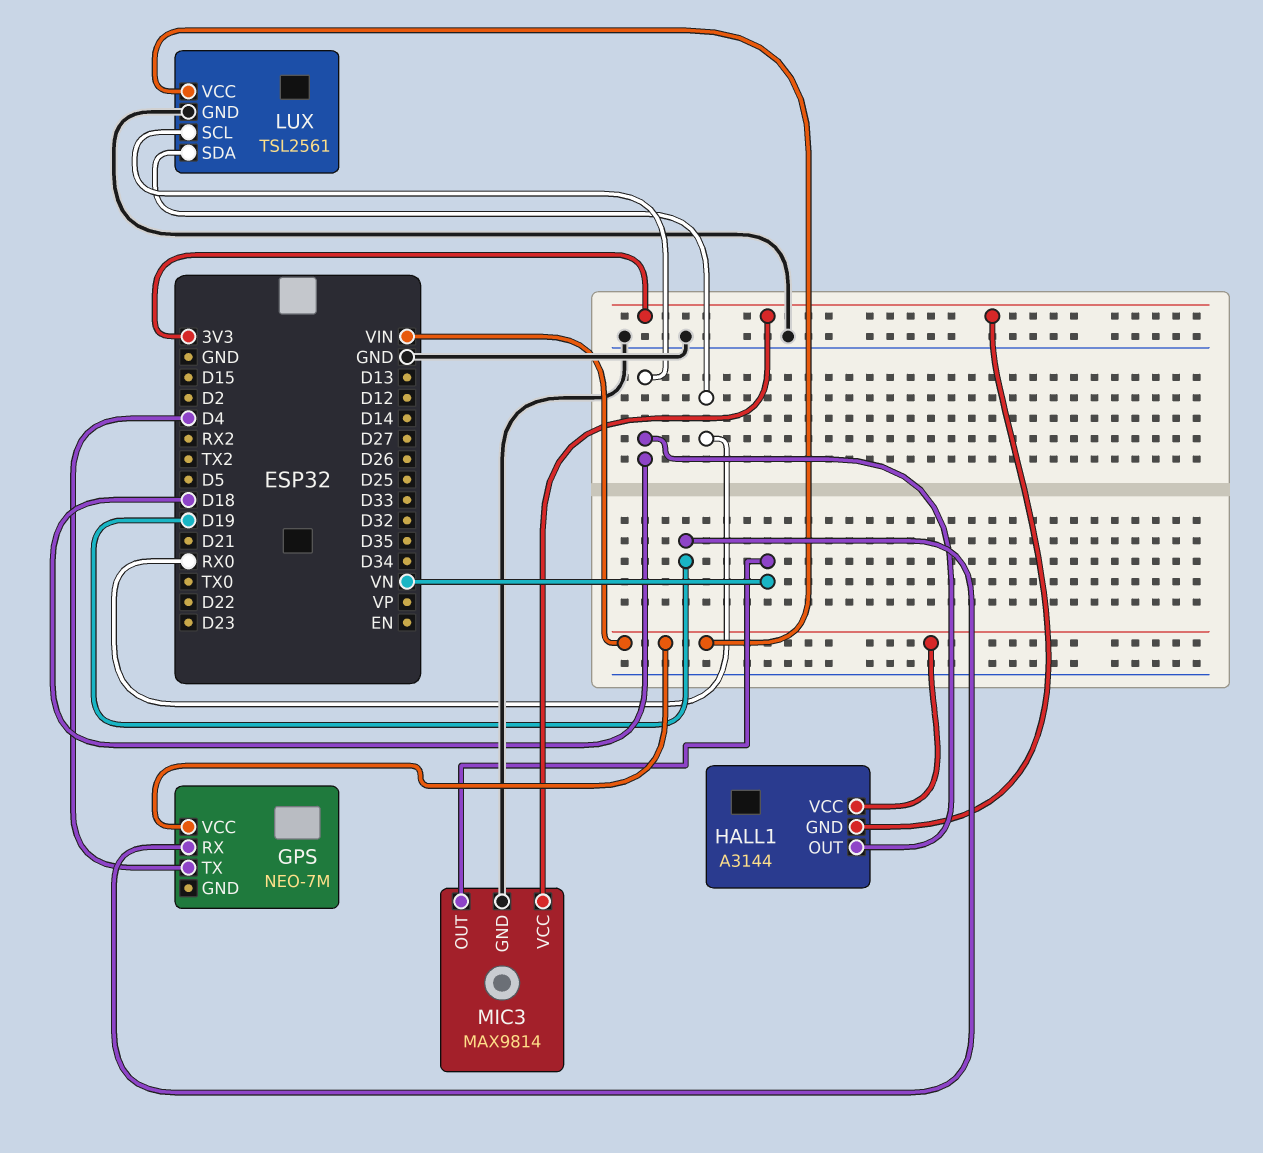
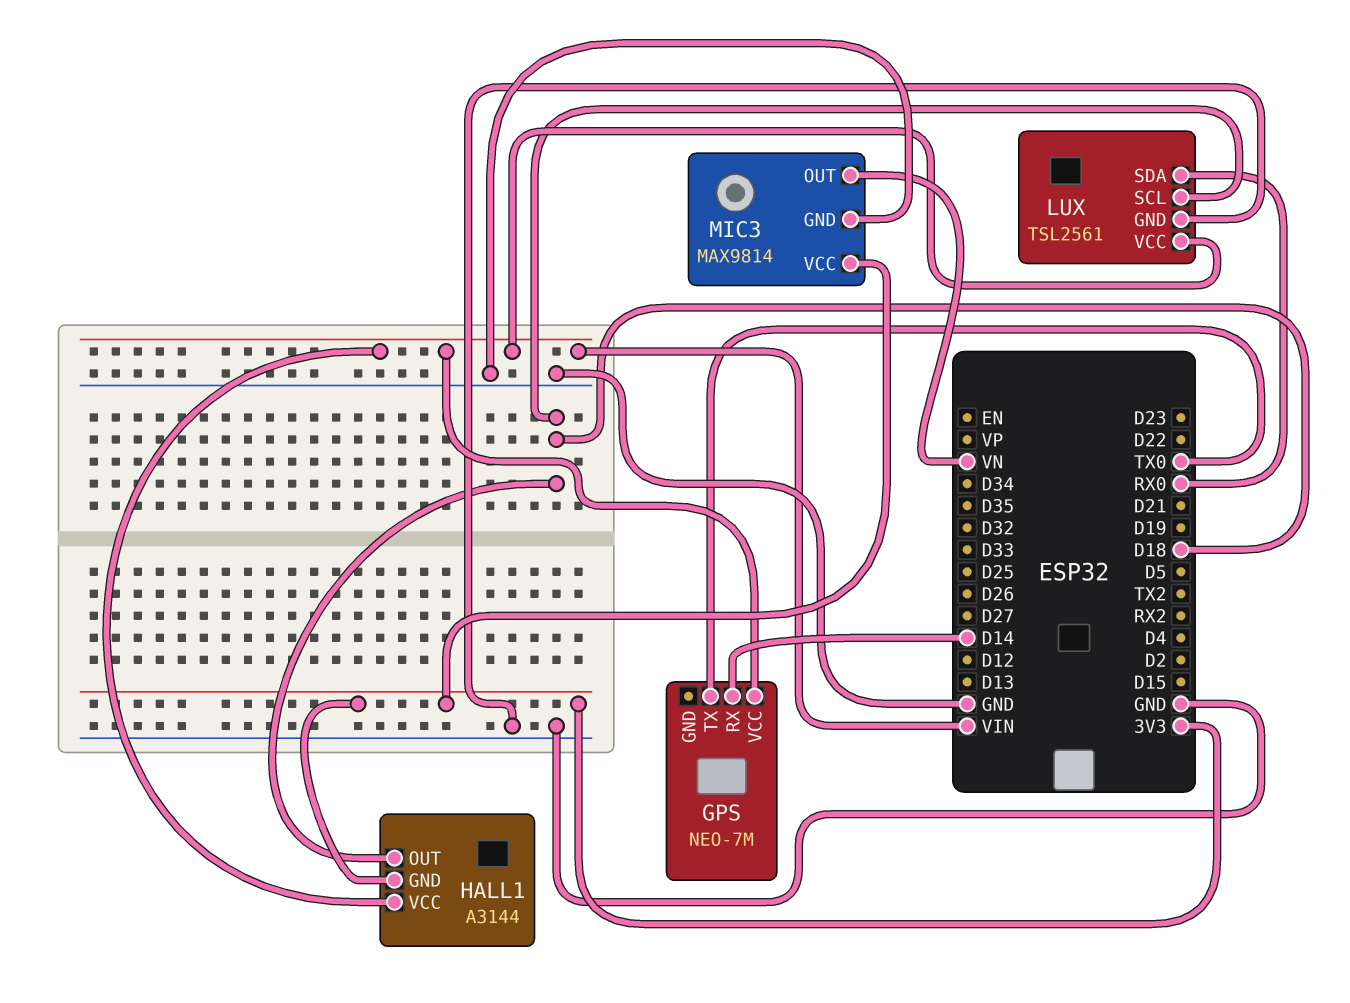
GPS pin RX: D19 -> D14
GPS pin TX: D4 -> TX0

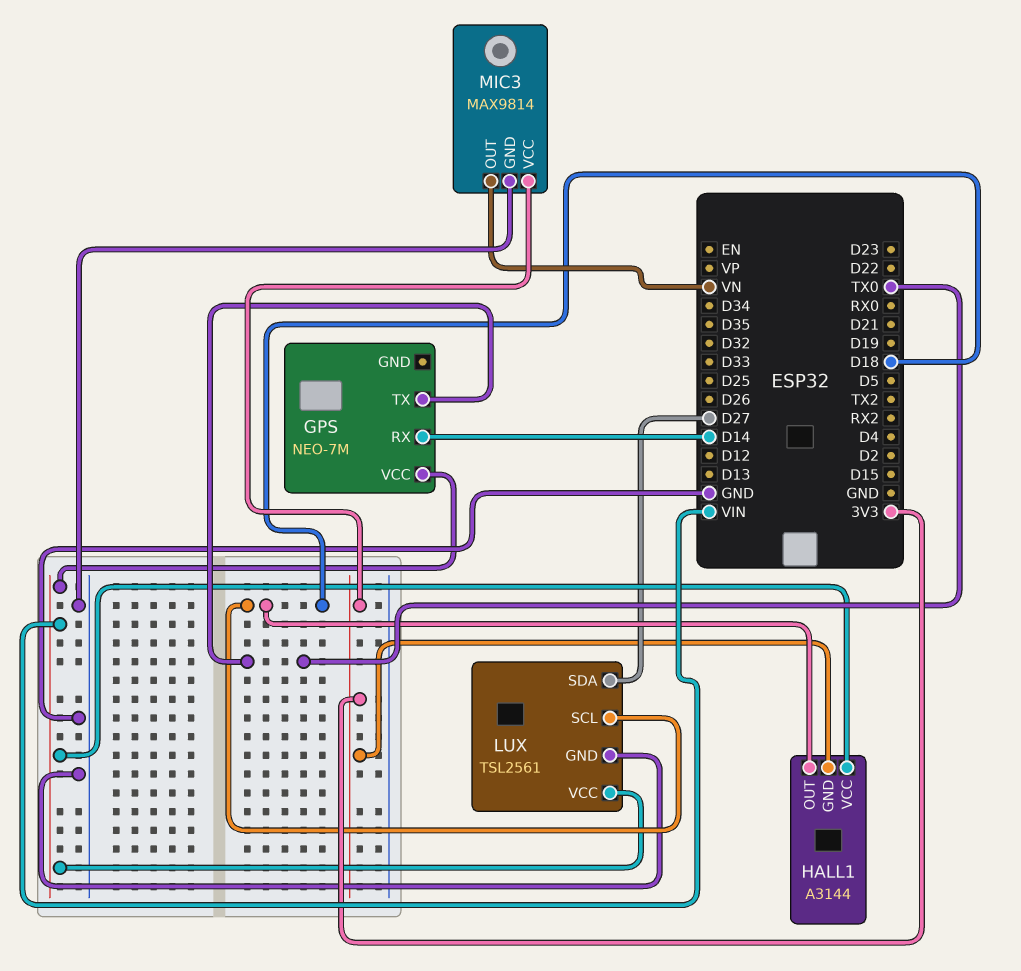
LUX pin SDA: RX0 -> D27

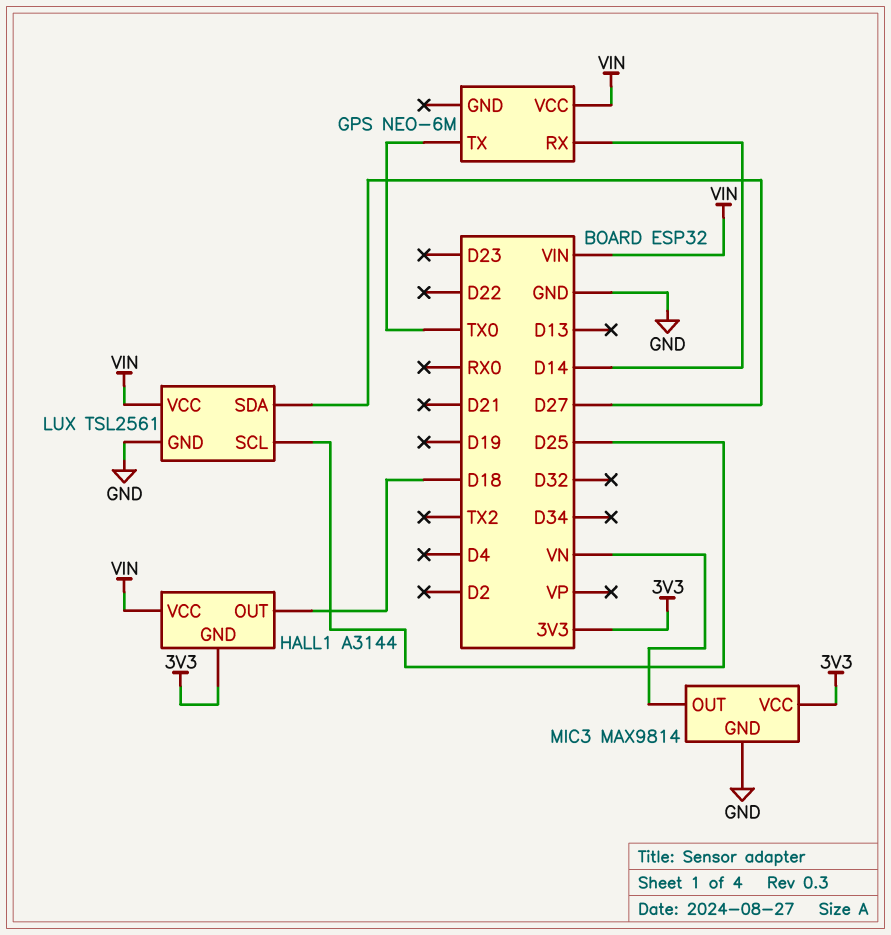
GPS: NEO-7M -> NEO-6M
LUX pin SCL: D18 -> D25

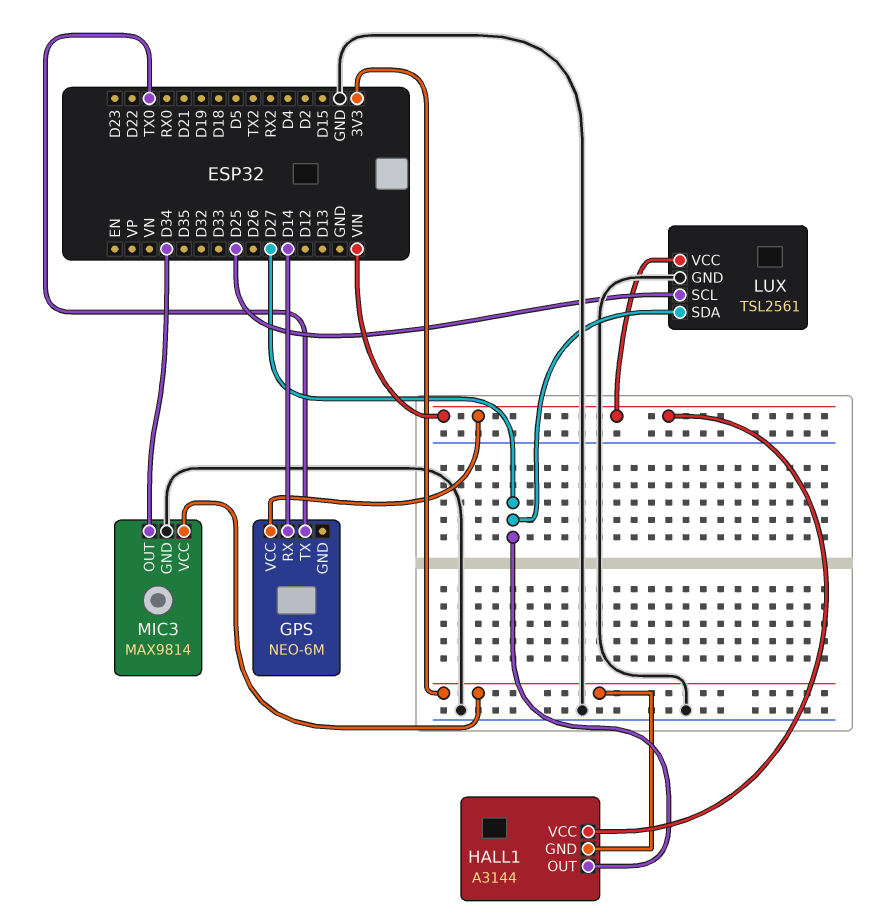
HALL1 pin OUT: D18 -> D27
MIC3 pin OUT: VN -> D34

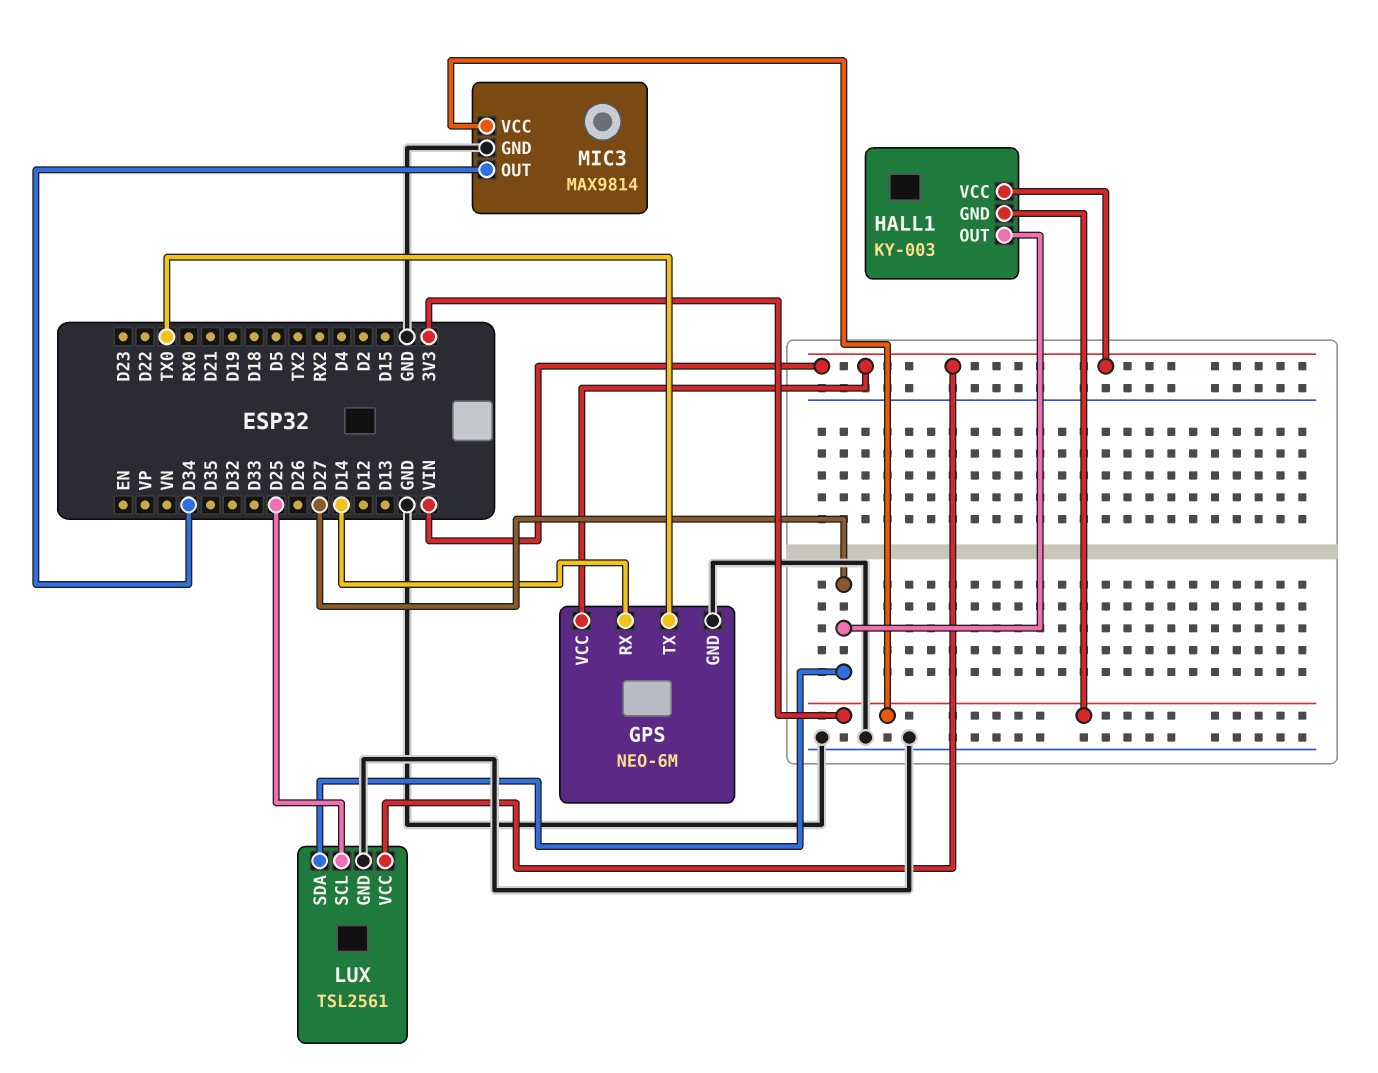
GPS pin GND: none -> GND
HALL1: A3144 -> KY-003

